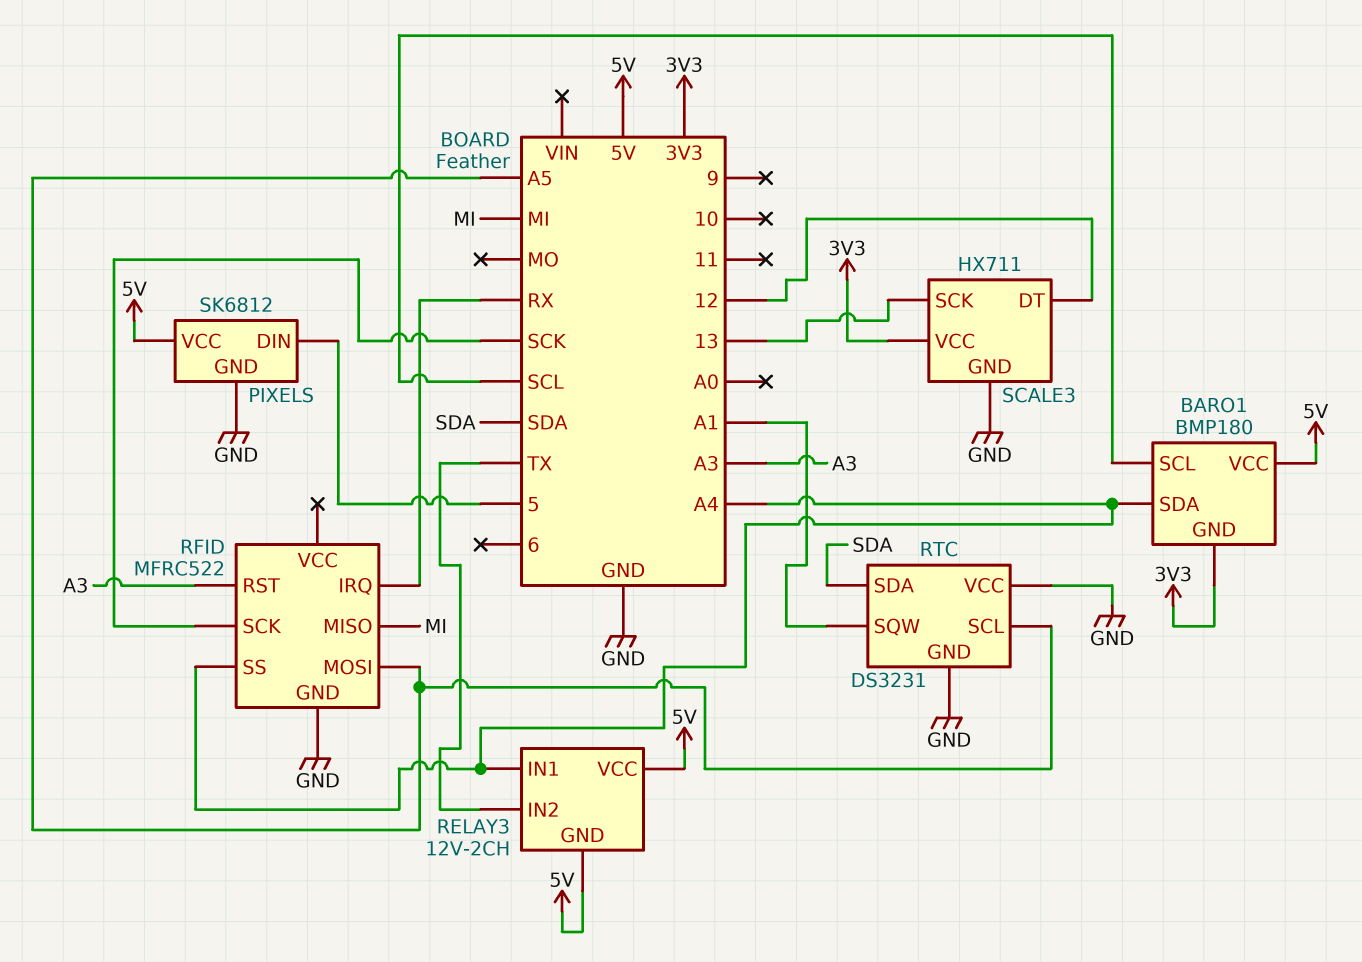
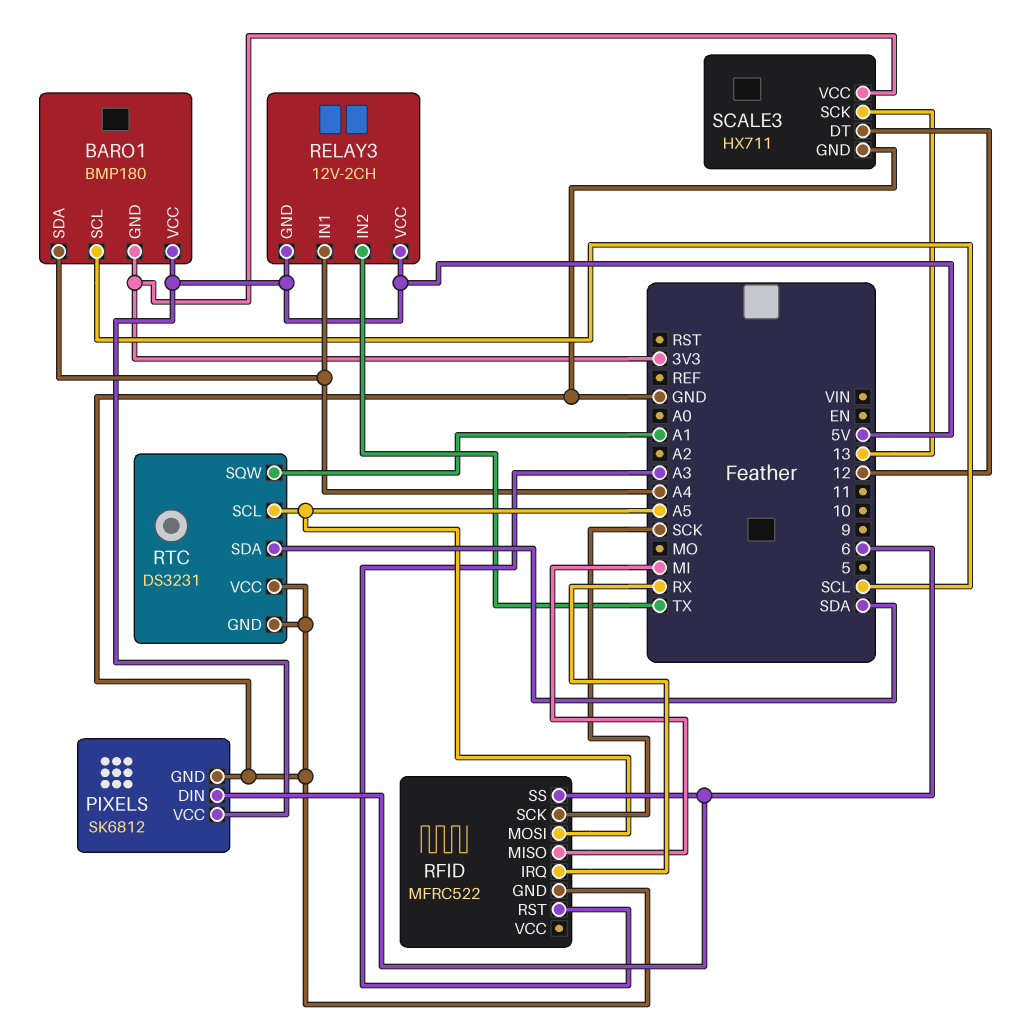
PIXELS pin DIN: 5 -> 6
RFID pin SS: A4 -> 6

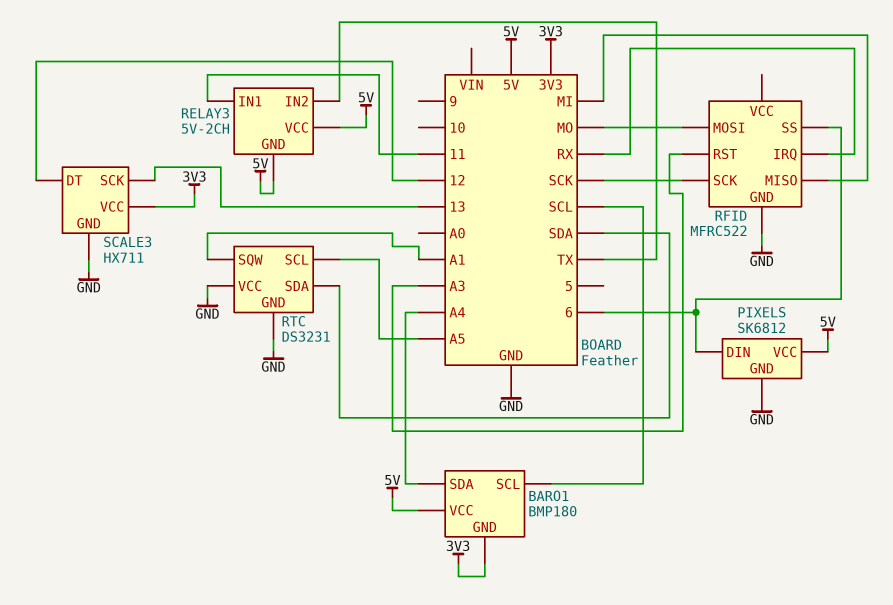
RELAY3: 12V-2CH -> 5V-2CH
RELAY3 pin IN1: A4 -> 11
RFID pin MOSI: A5 -> MO

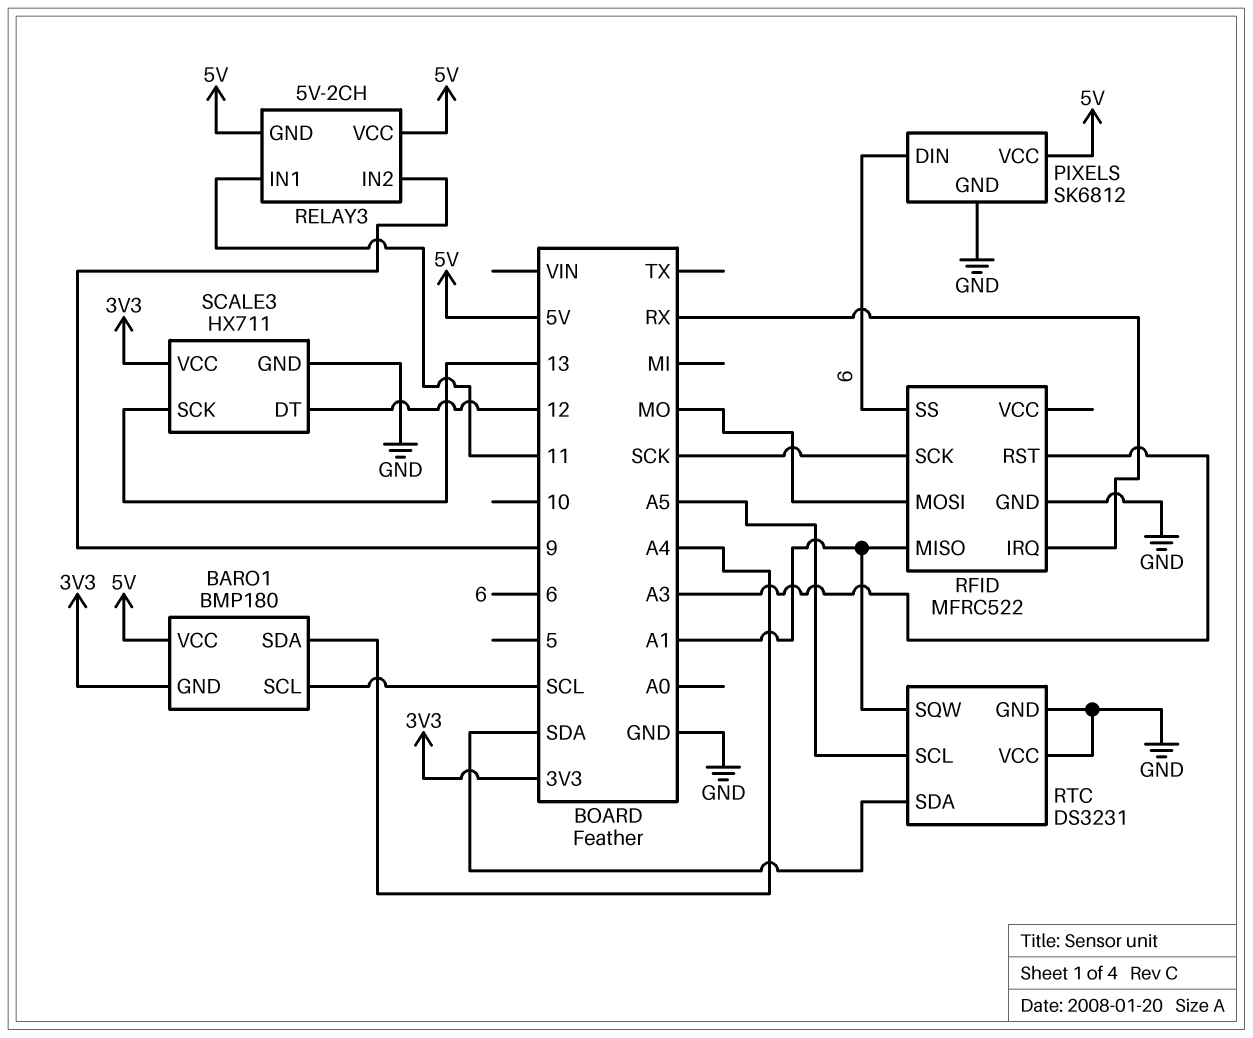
RELAY3 pin IN2: TX -> 9
RFID pin MISO: MI -> A1

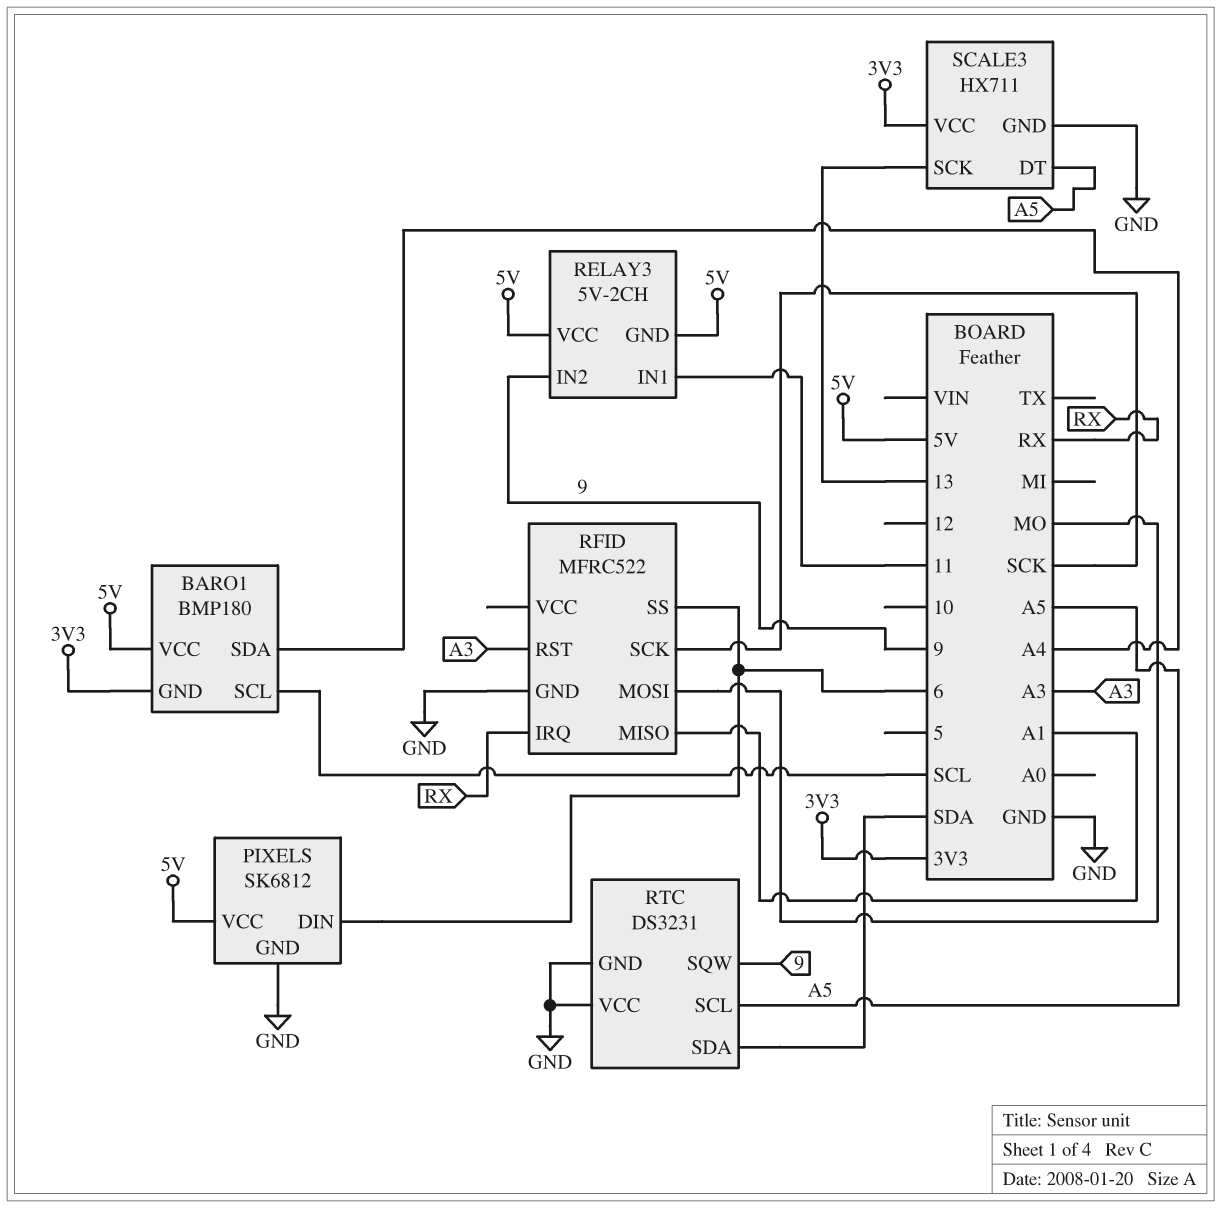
RTC pin SQW: A1 -> 9
SCALE3 pin DT: 12 -> A5

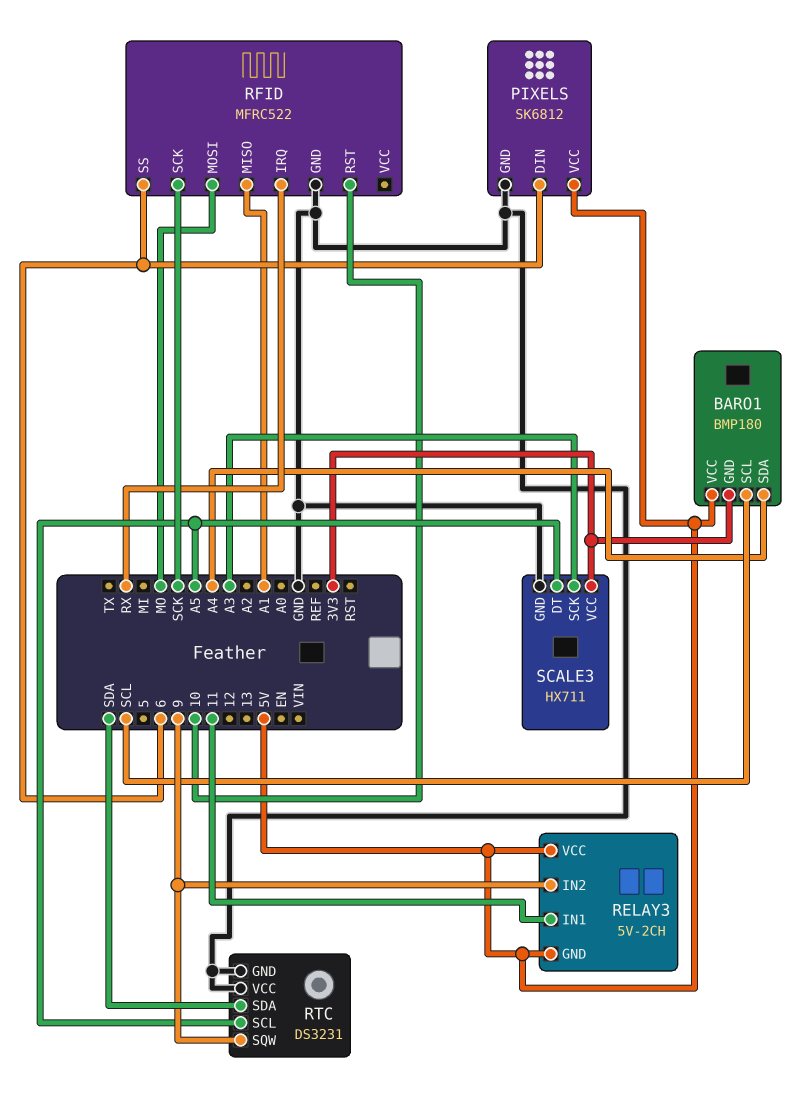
RFID pin RST: A3 -> 10
SCALE3 pin SCK: 13 -> A3

